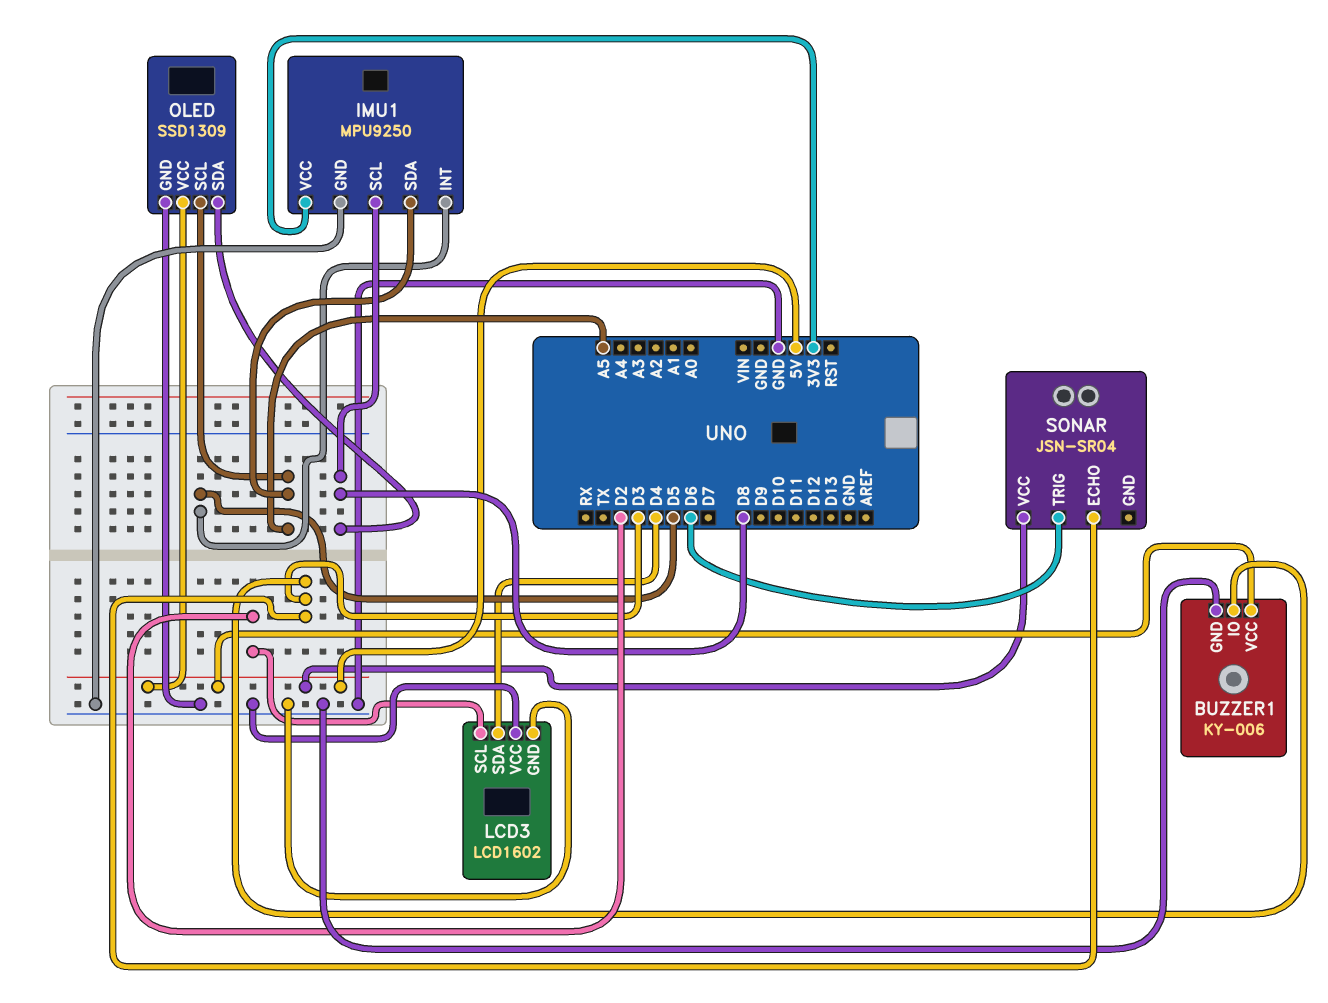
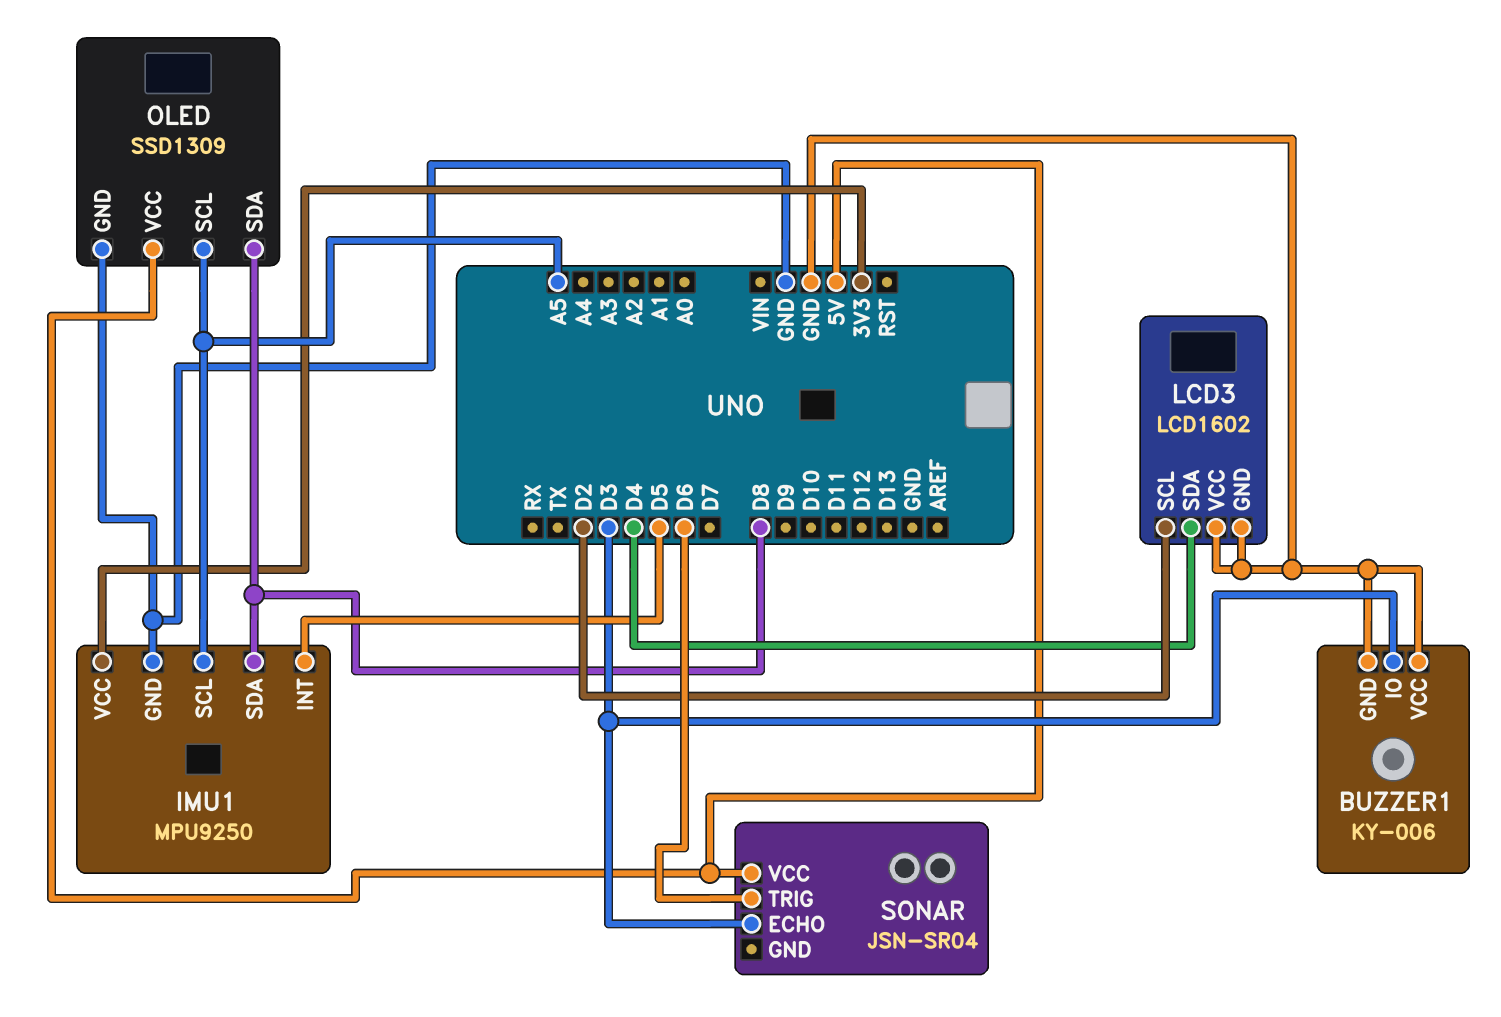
BUZZER1 pin VCC: 5V -> GND
IMU1 pin SCL: D8 -> A5
IMU1 pin SDA: A5 -> D8

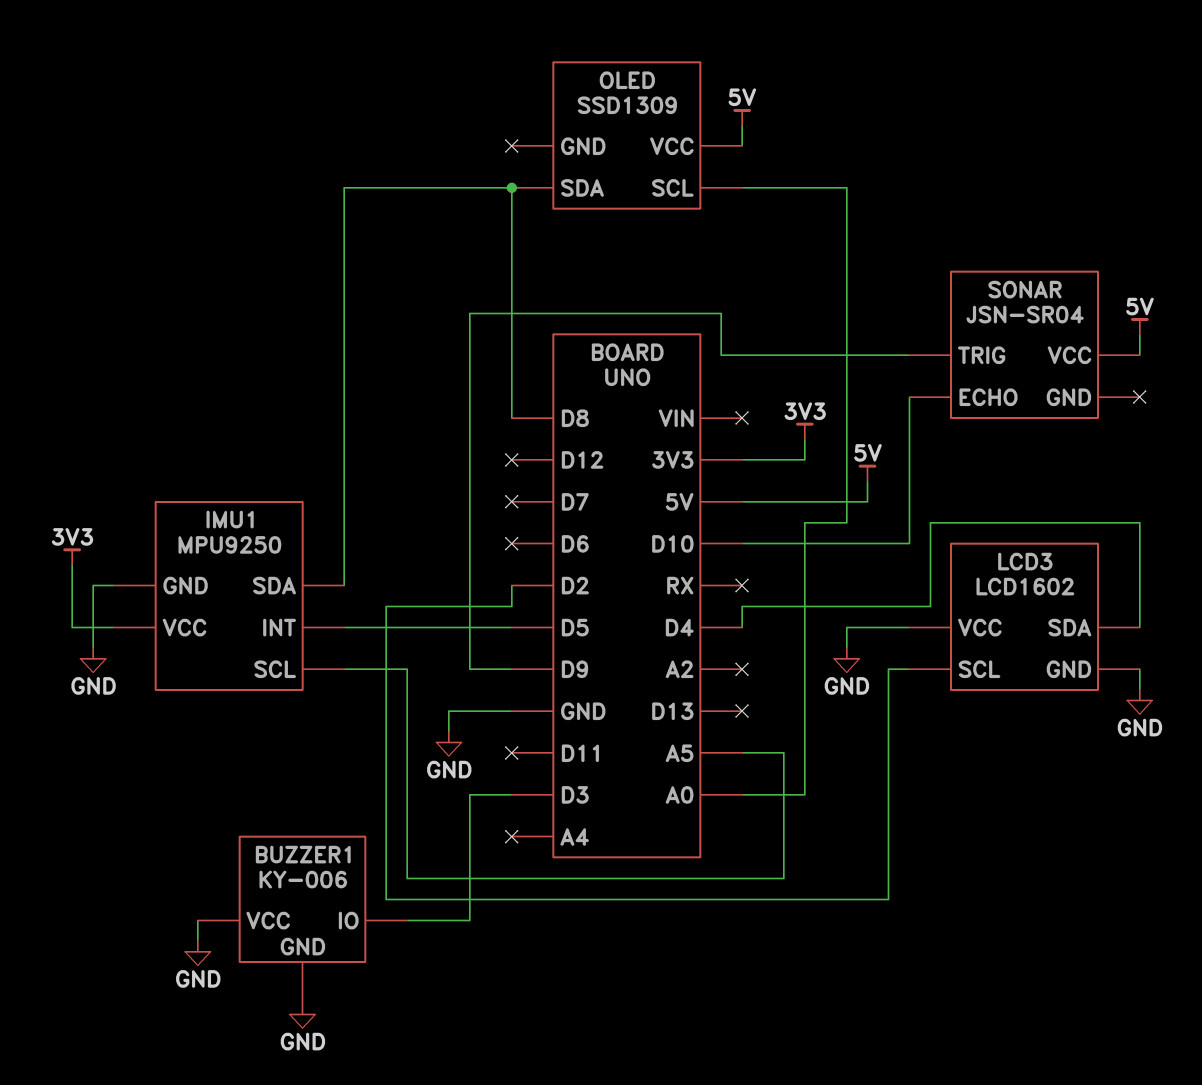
OLED pin GND: GND -> none
OLED pin SCL: A5 -> A0
SONAR pin ECHO: D3 -> D10
SONAR pin TRIG: D6 -> D9

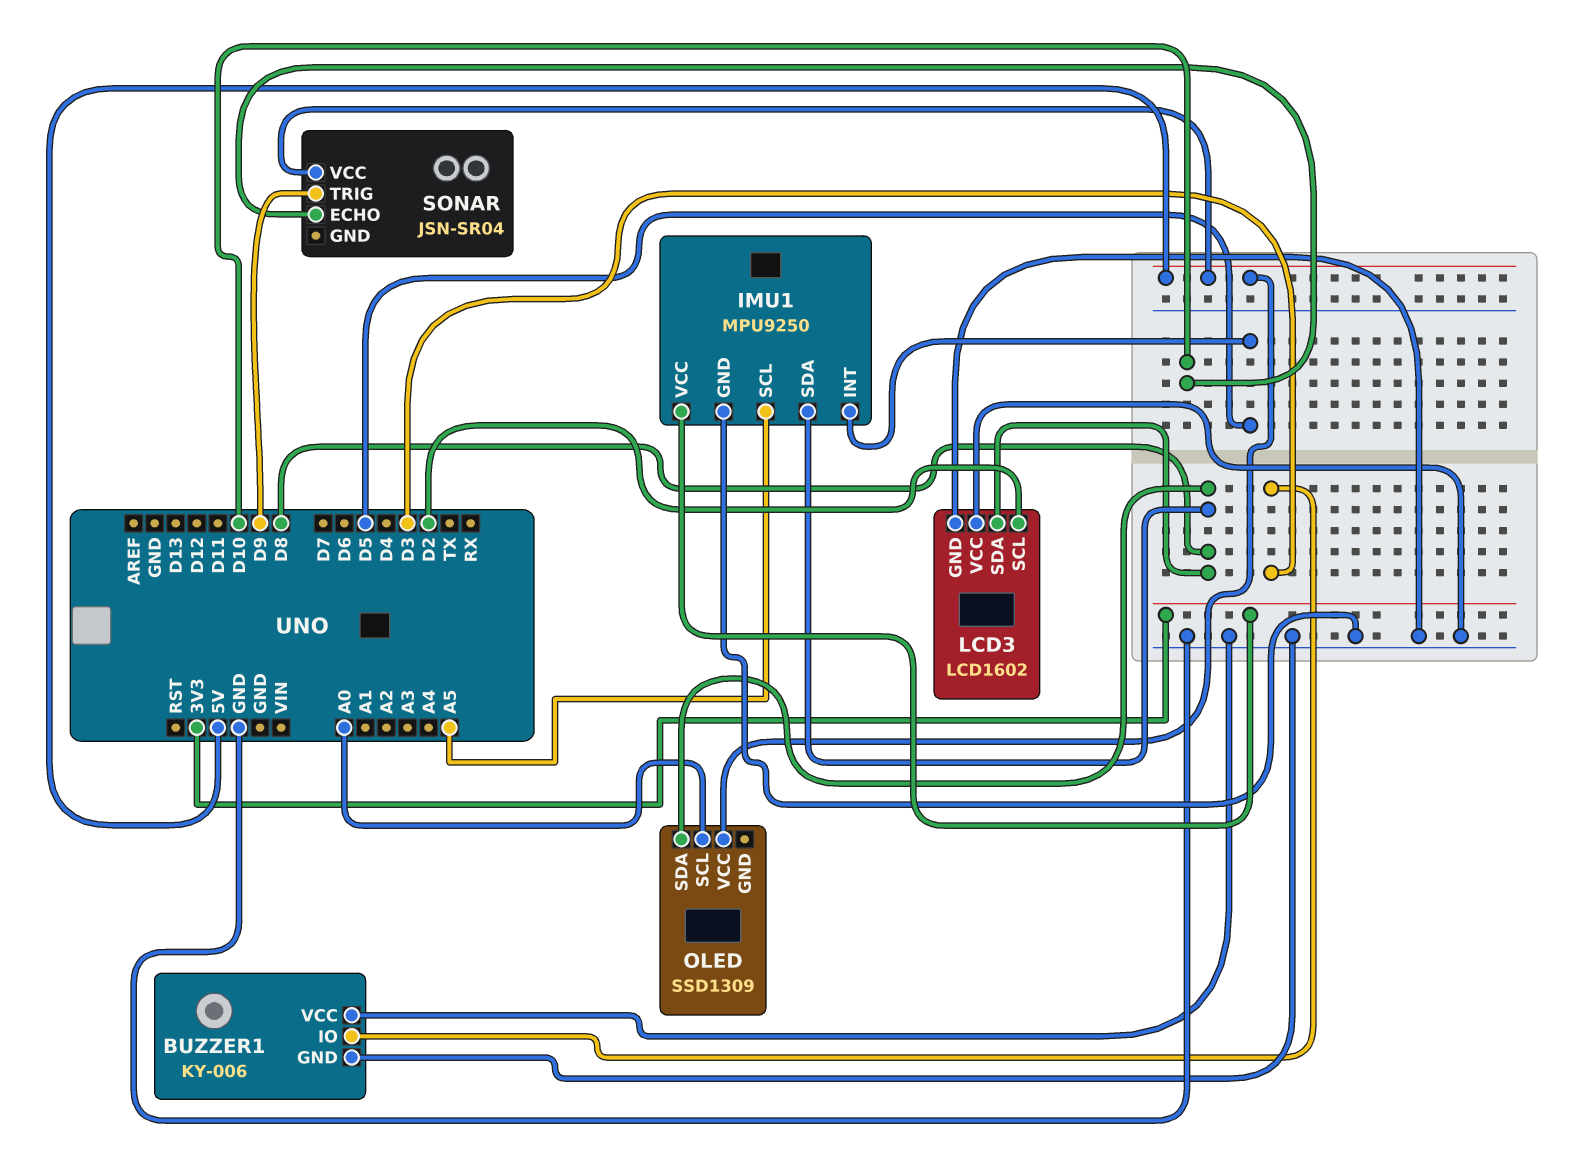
LCD3 pin SDA: D4 -> D8

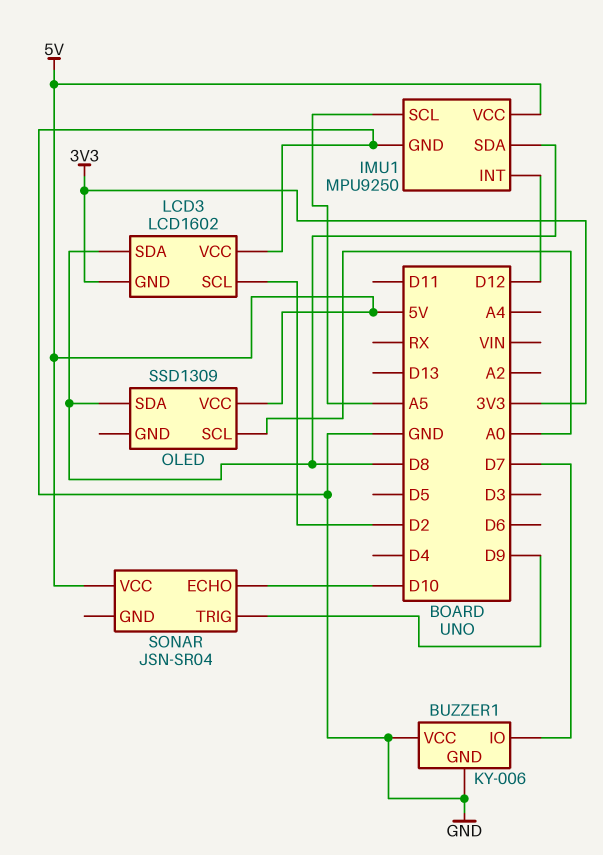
BUZZER1 pin IO: D3 -> D7
IMU1 pin INT: D5 -> D12
IMU1 pin VCC: 3V3 -> 5V
LCD3 pin GND: GND -> 3V3

